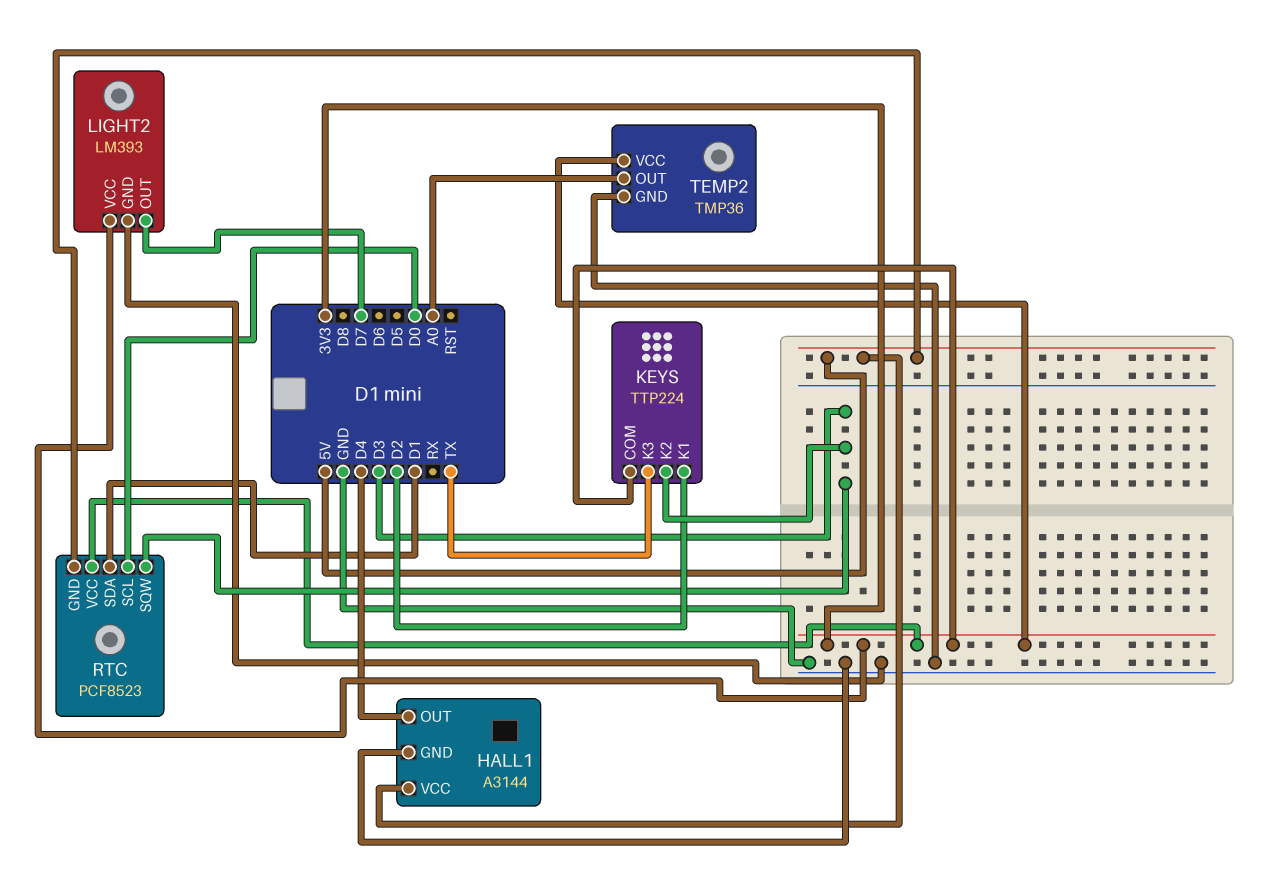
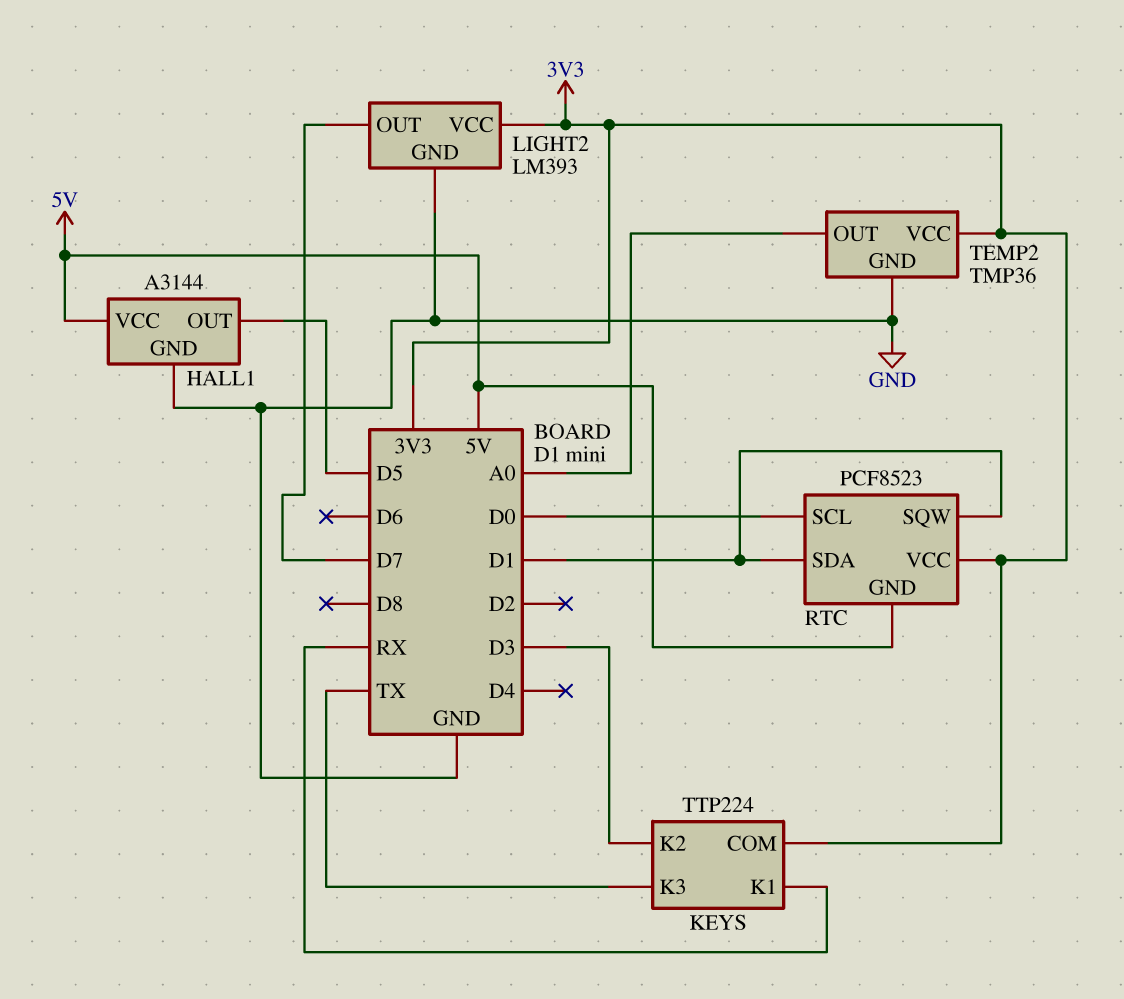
HALL1 pin OUT: D4 -> D5
KEYS pin K1: D2 -> RX
RTC pin SQW: D3 -> D1

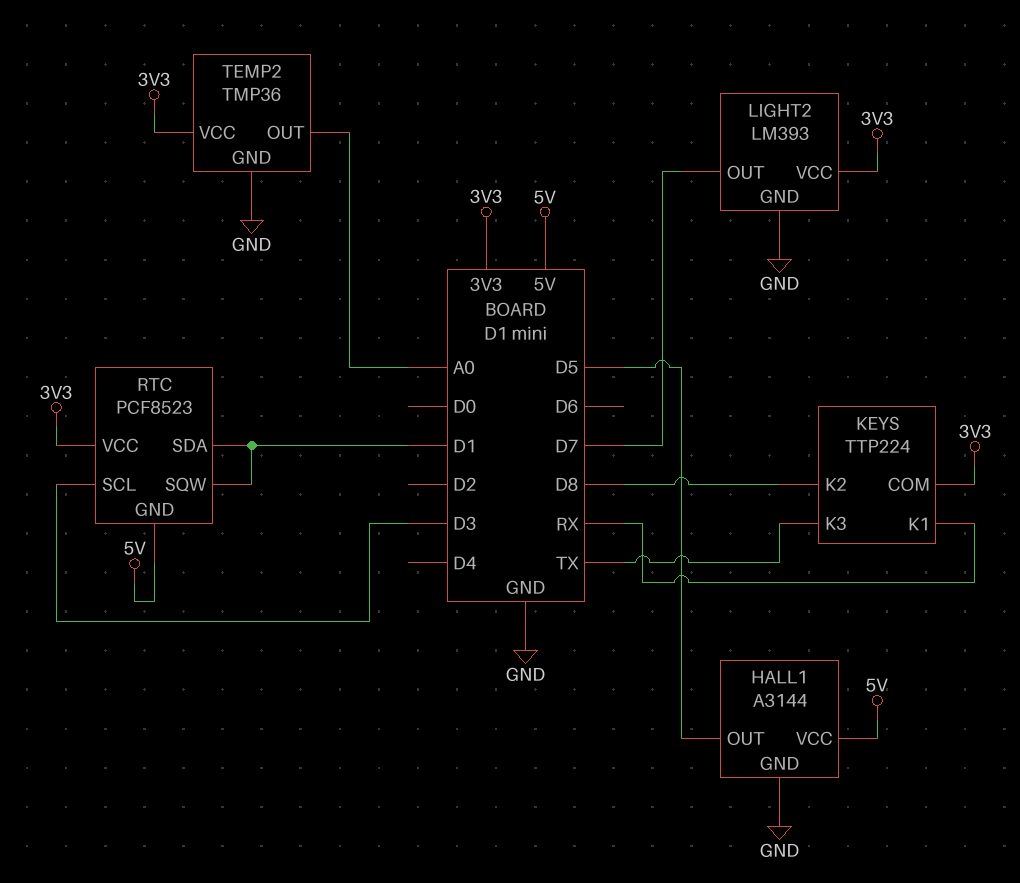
KEYS pin K2: D3 -> D8
RTC pin SCL: D0 -> D3

